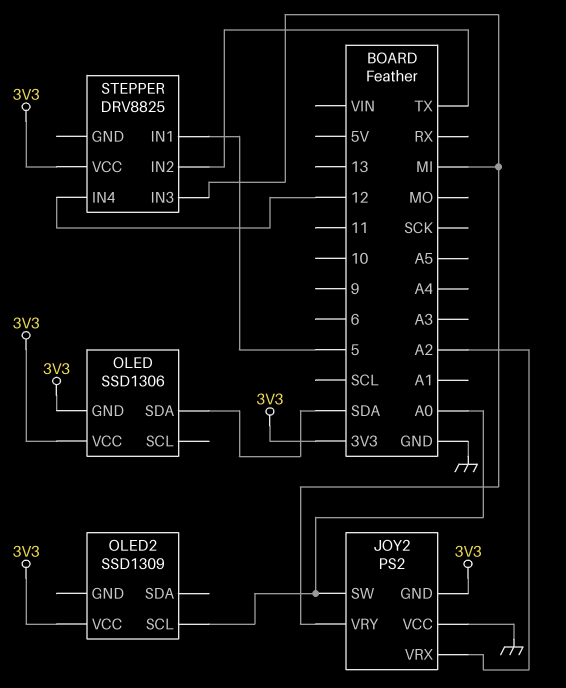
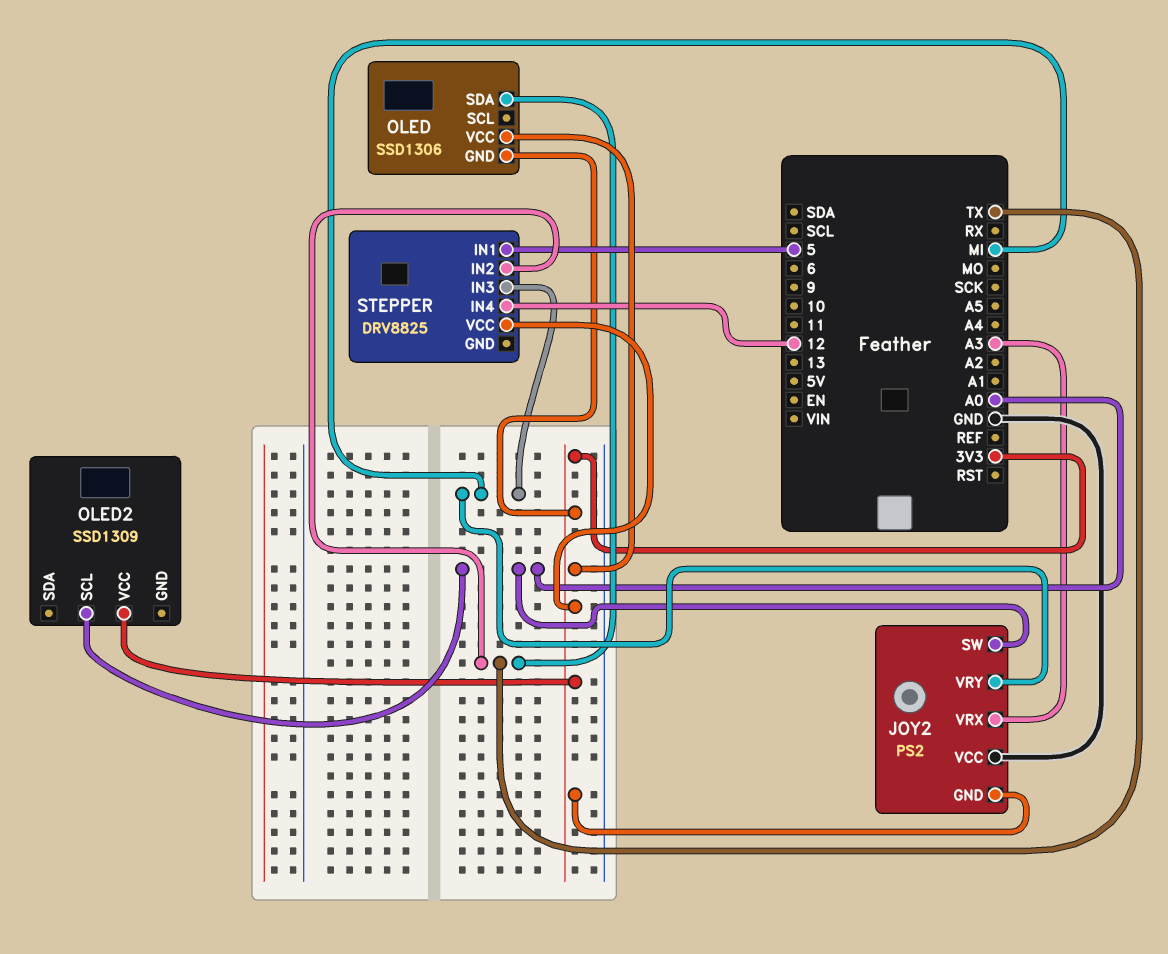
JOY2 pin VRX: A2 -> A3
OLED pin SDA: SDA -> TX

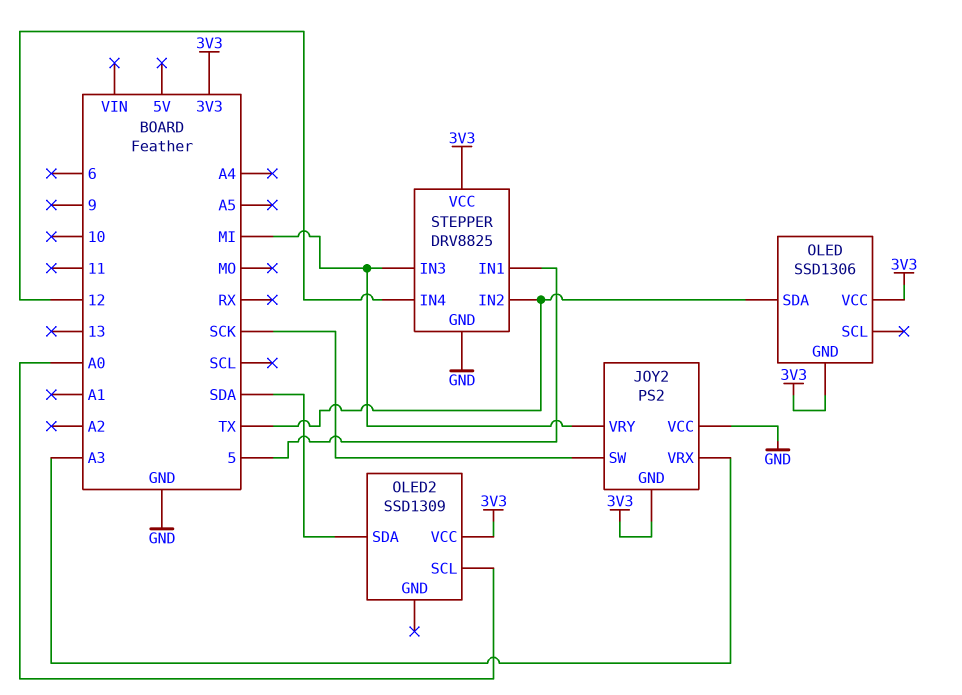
JOY2 pin SW: A0 -> SCK
OLED2 pin SDA: none -> SDA
STEPPER pin GND: none -> GND

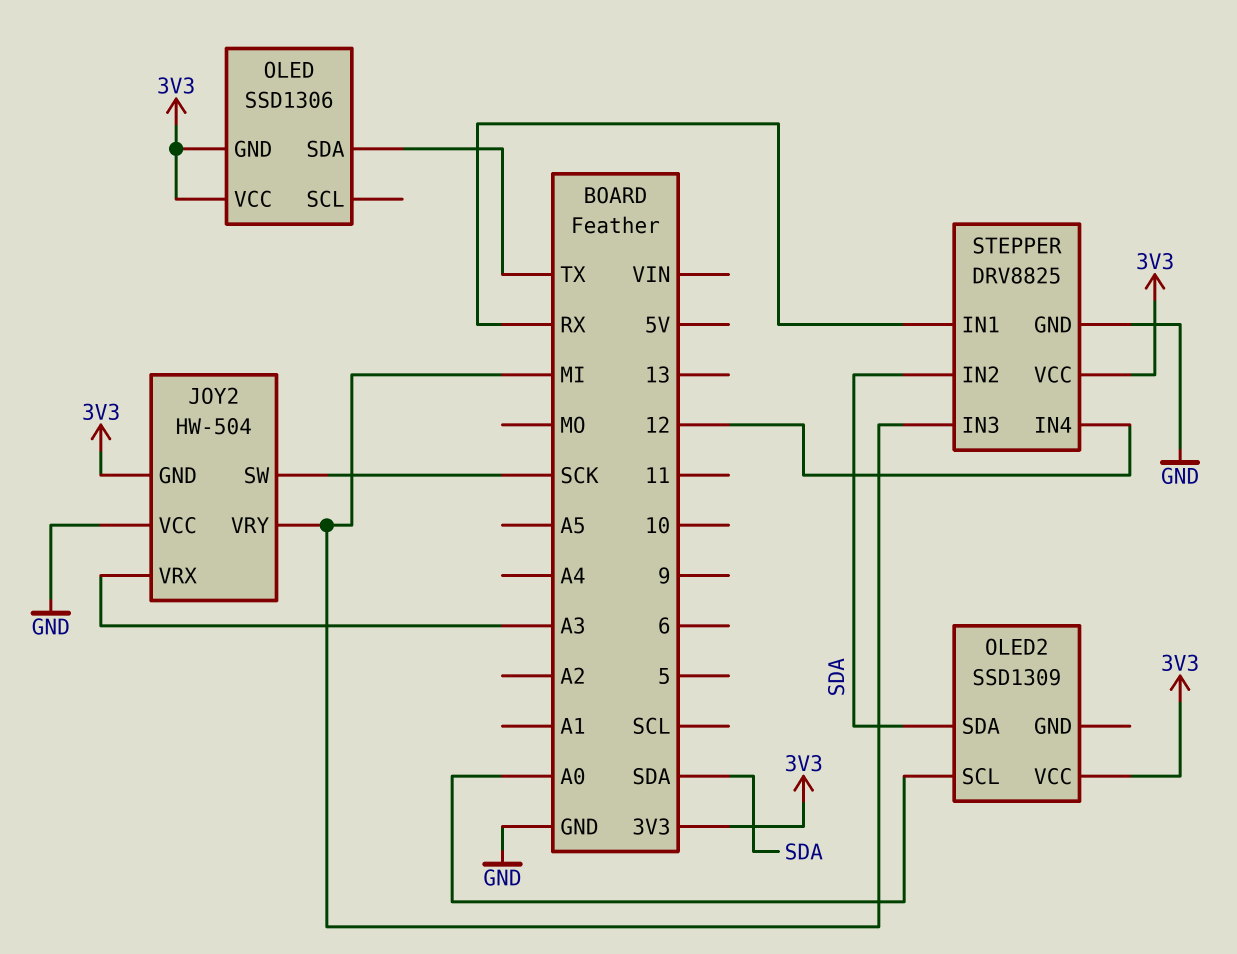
JOY2: PS2 -> HW-504
STEPPER pin IN1: 5 -> RX
STEPPER pin IN2: TX -> SDA

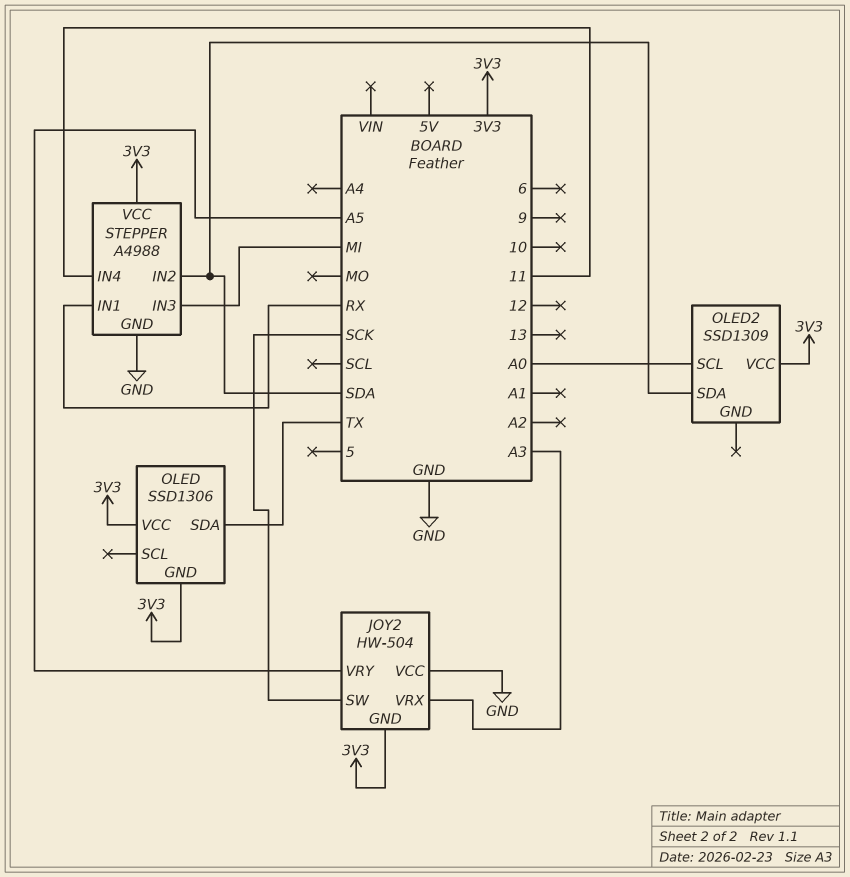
JOY2 pin VRY: MI -> A5
STEPPER: DRV8825 -> A4988
STEPPER pin IN4: 12 -> 11

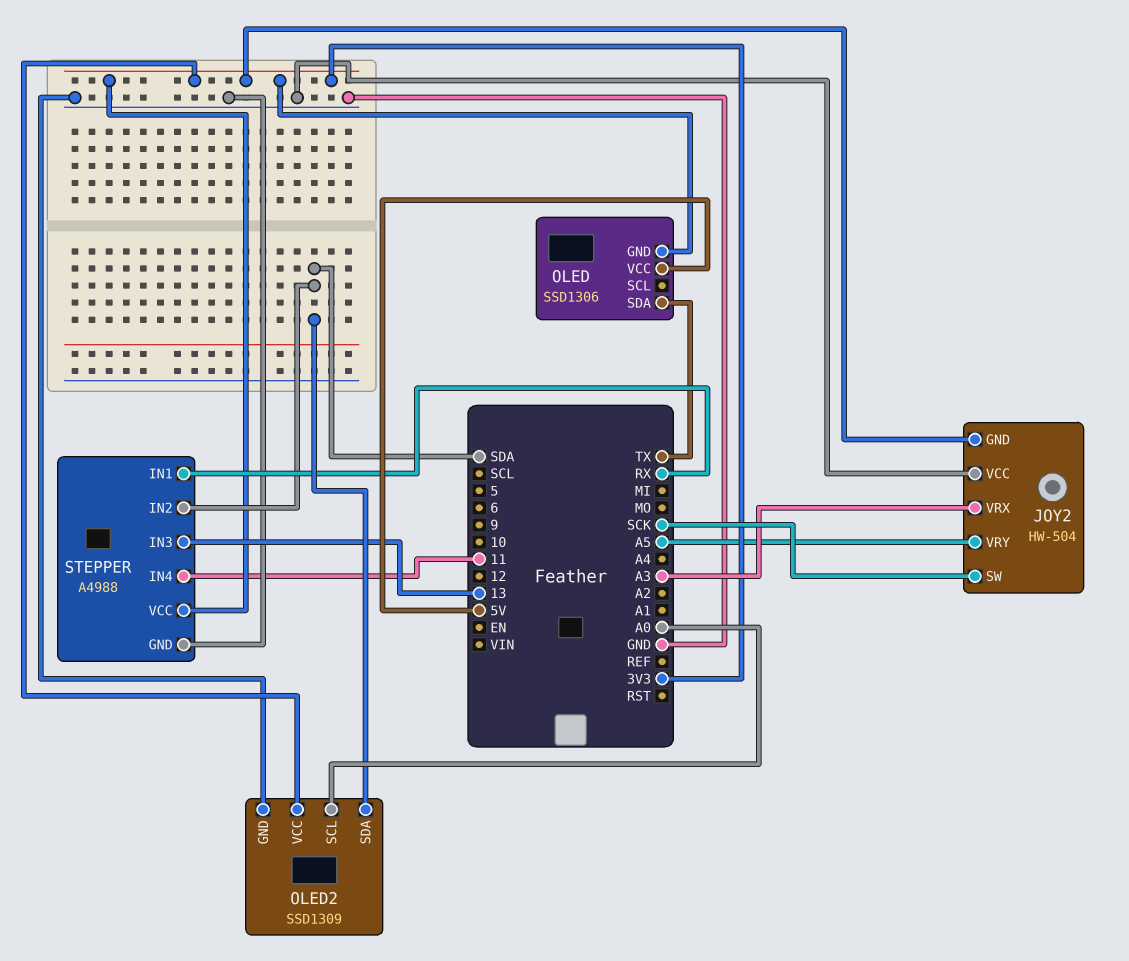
OLED pin VCC: 3V3 -> 5V
OLED2 pin GND: none -> GND
STEPPER pin IN3: MI -> 13

